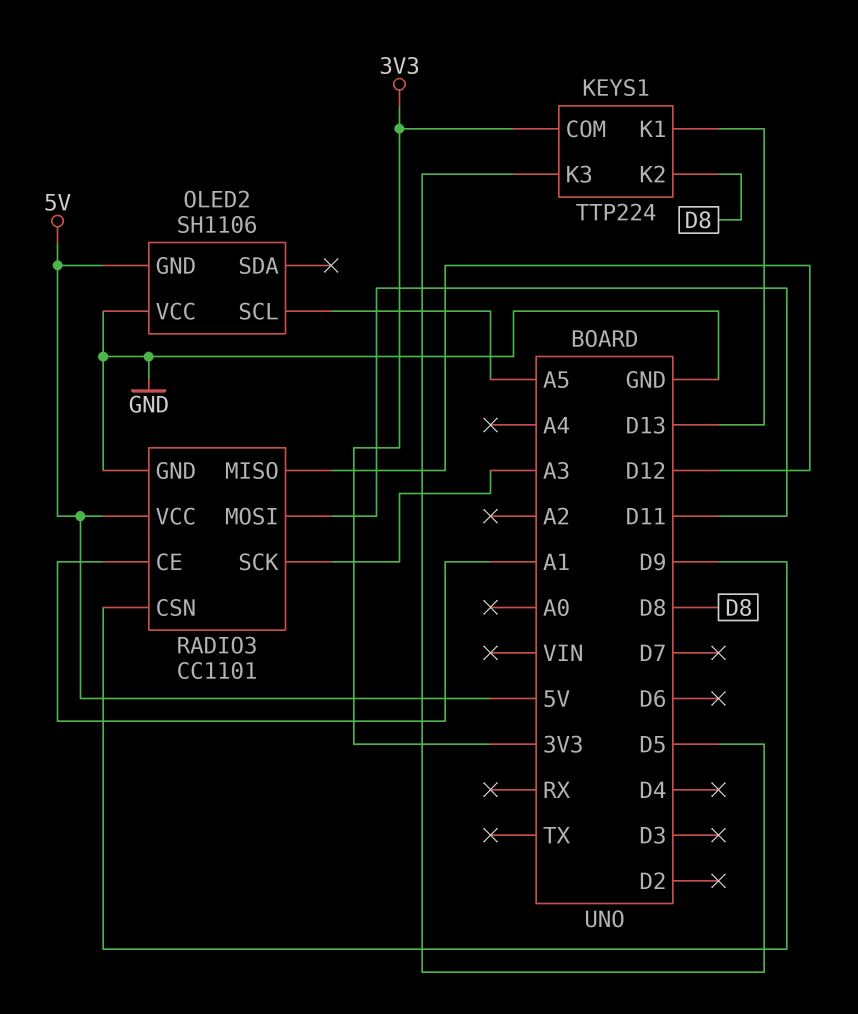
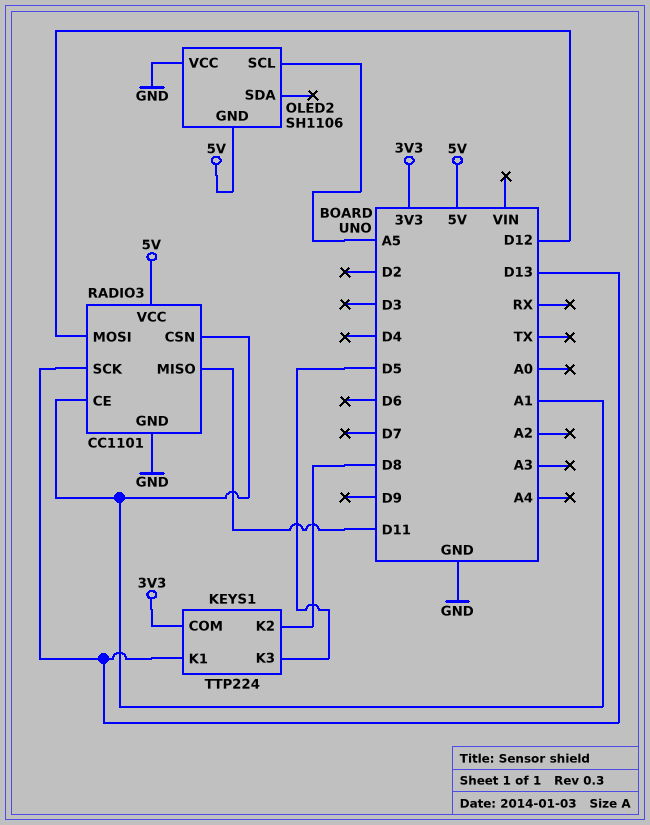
RADIO3 pin CSN: D9 -> A1
RADIO3 pin MISO: D12 -> D11
RADIO3 pin MOSI: D11 -> D12
RADIO3 pin SCK: A3 -> D13

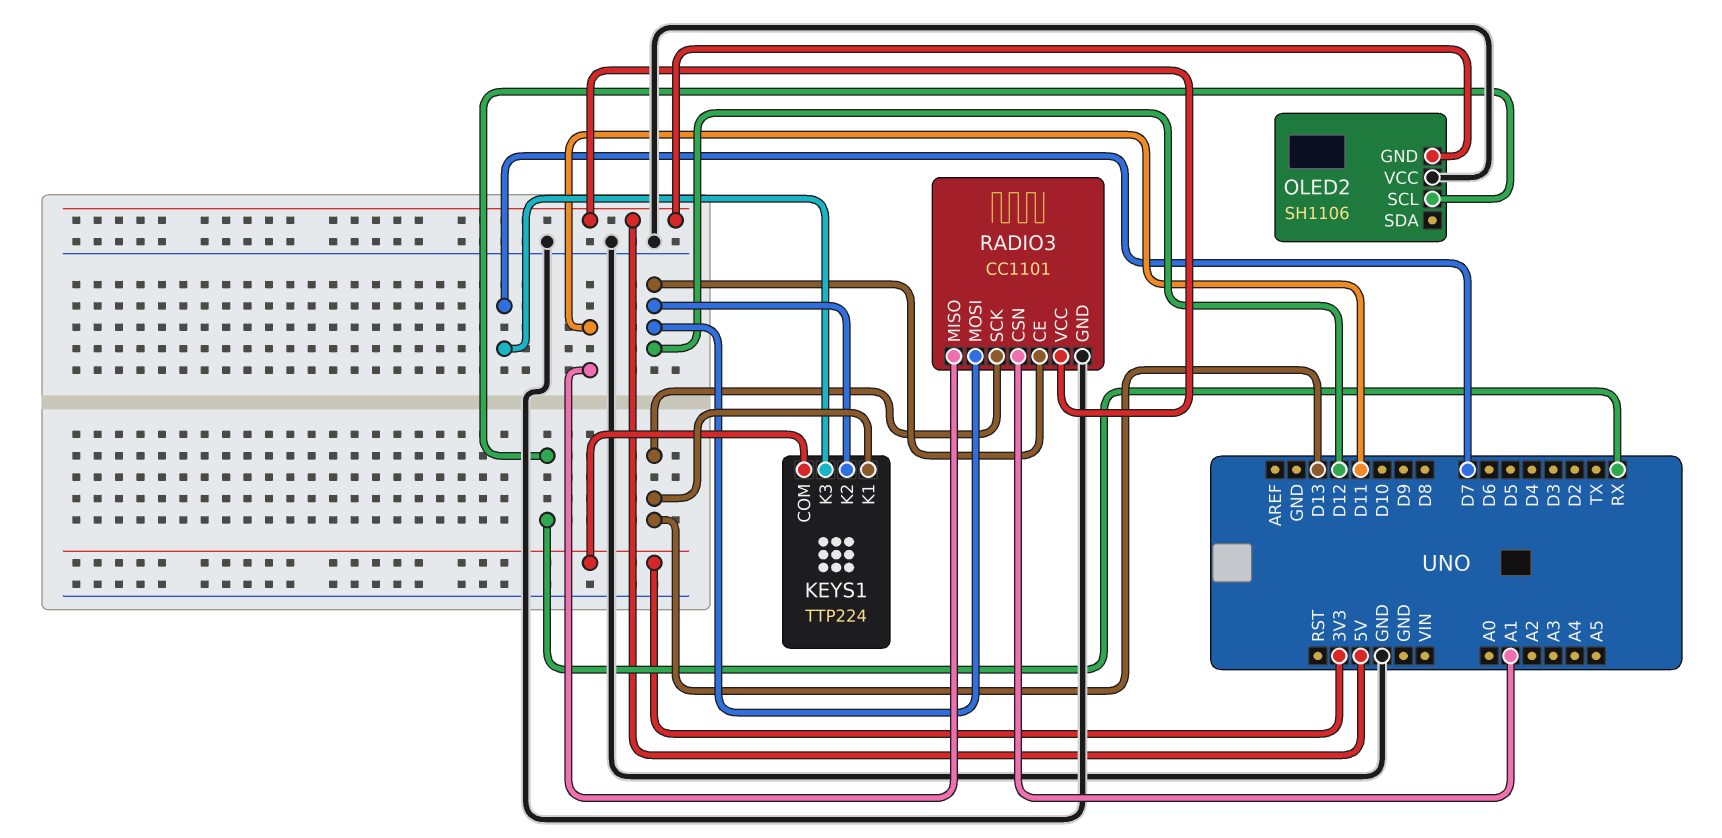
KEYS1 pin K2: D8 -> D12
KEYS1 pin K3: D5 -> D7
OLED2 pin SCL: A5 -> RX
RADIO3 pin CE: A1 -> D12

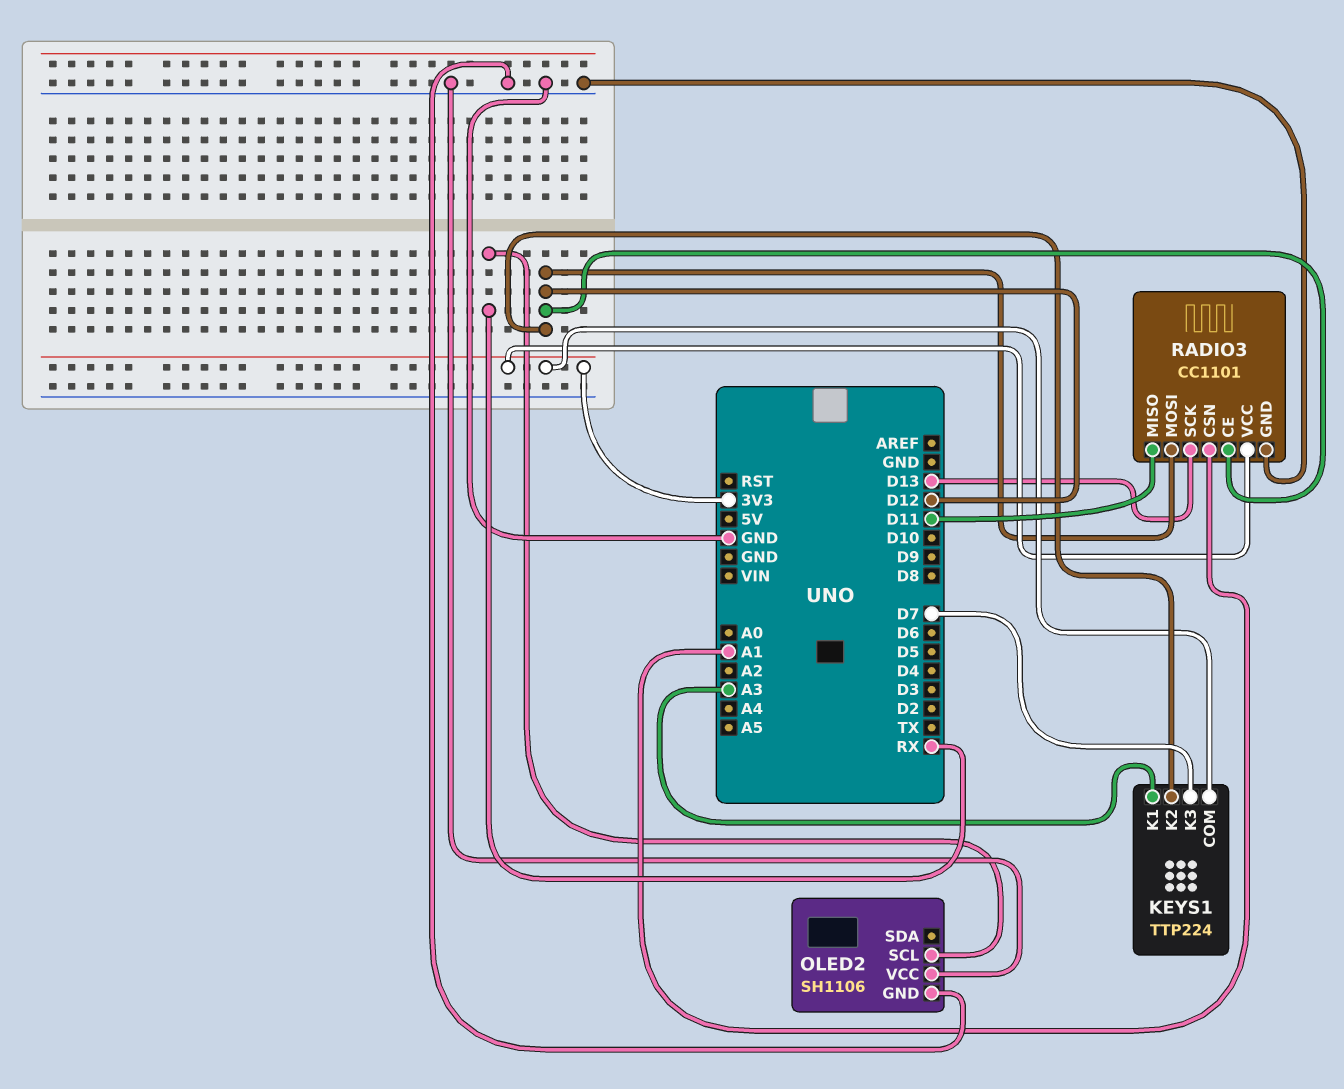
KEYS1 pin K1: D13 -> A3
OLED2 pin GND: 5V -> GND
RADIO3 pin VCC: 5V -> 3V3

